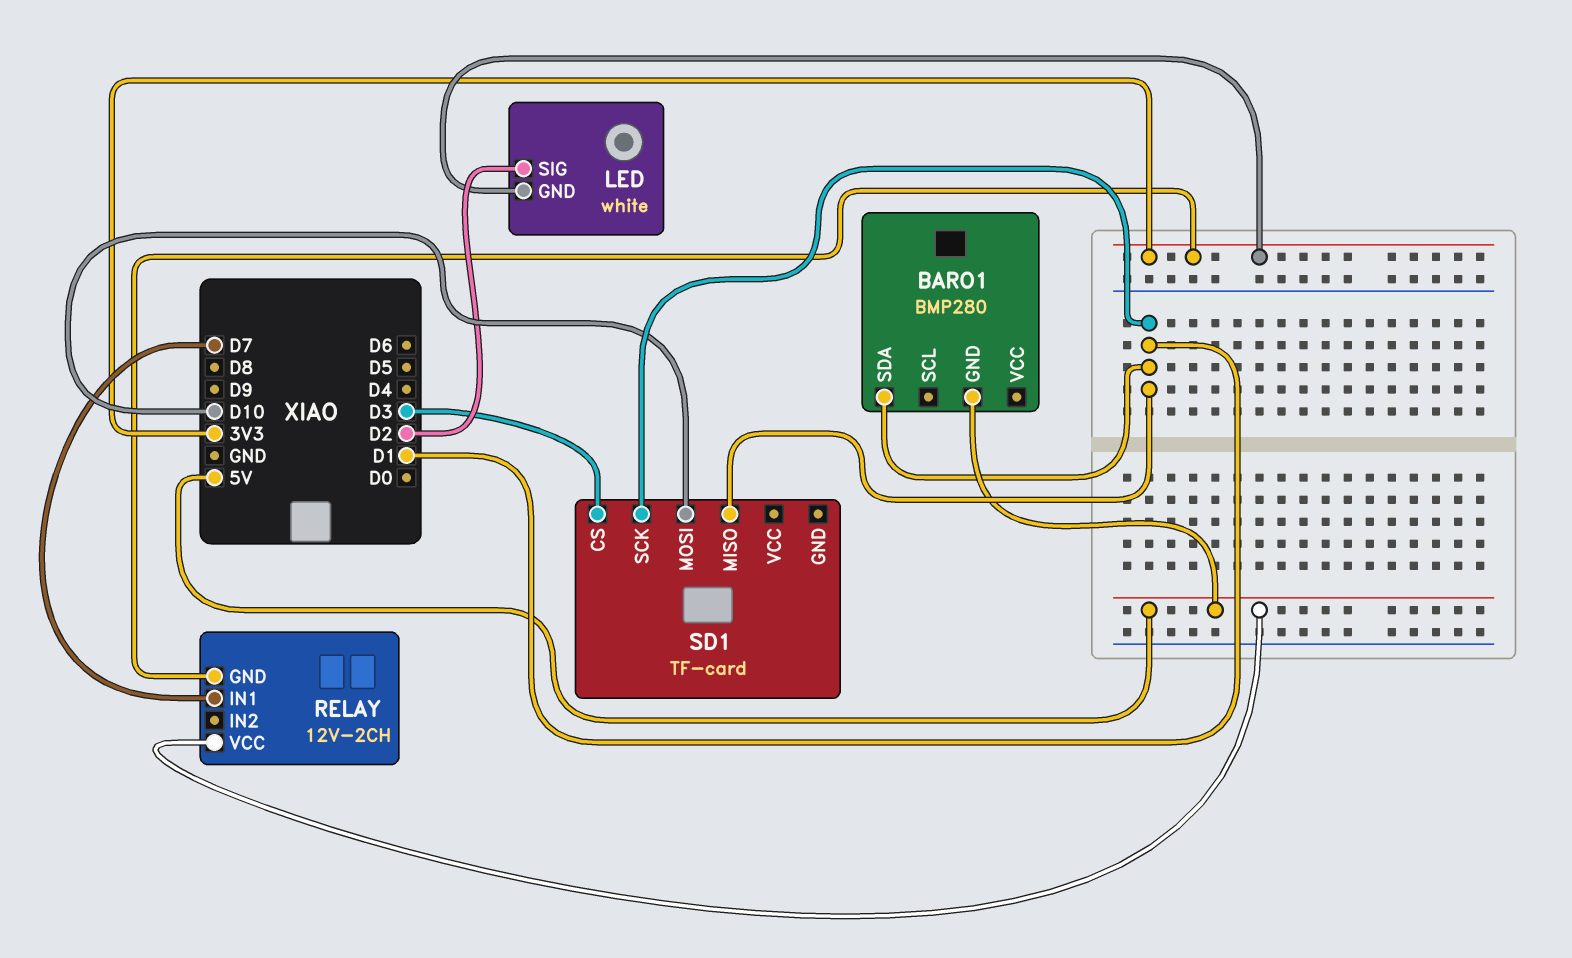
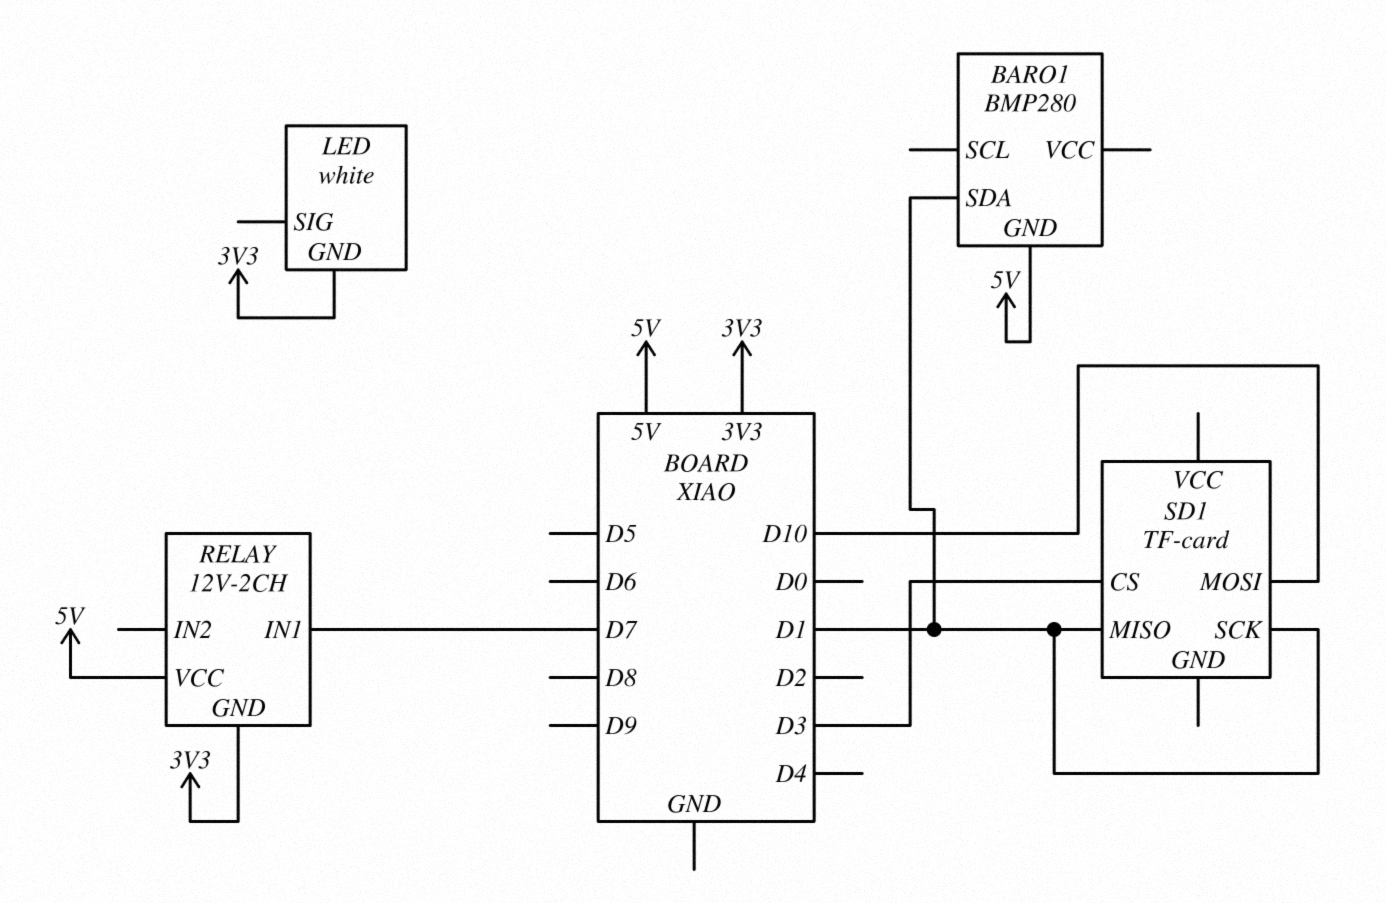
LED pin SIG: D2 -> none

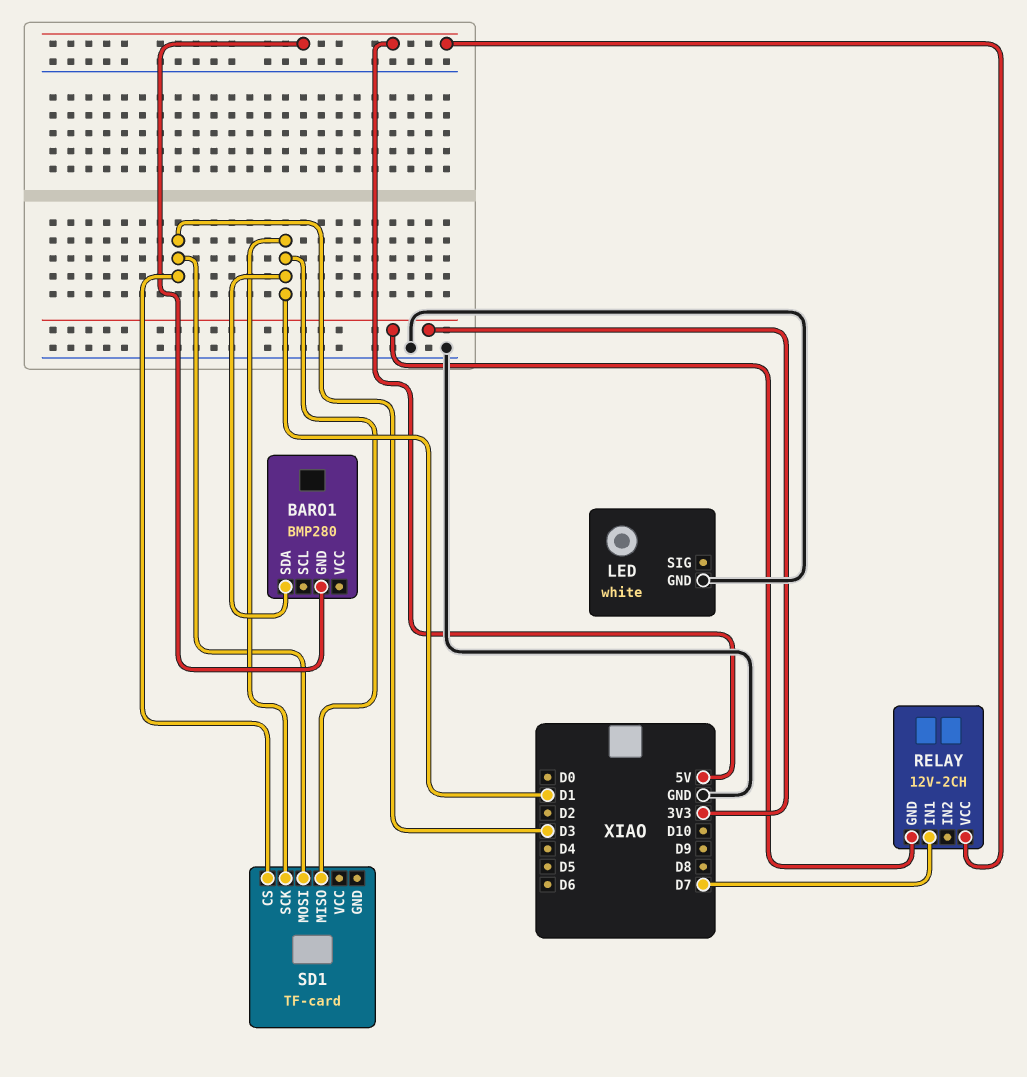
LED pin GND: 3V3 -> GND
SD1 pin MOSI: D10 -> D3

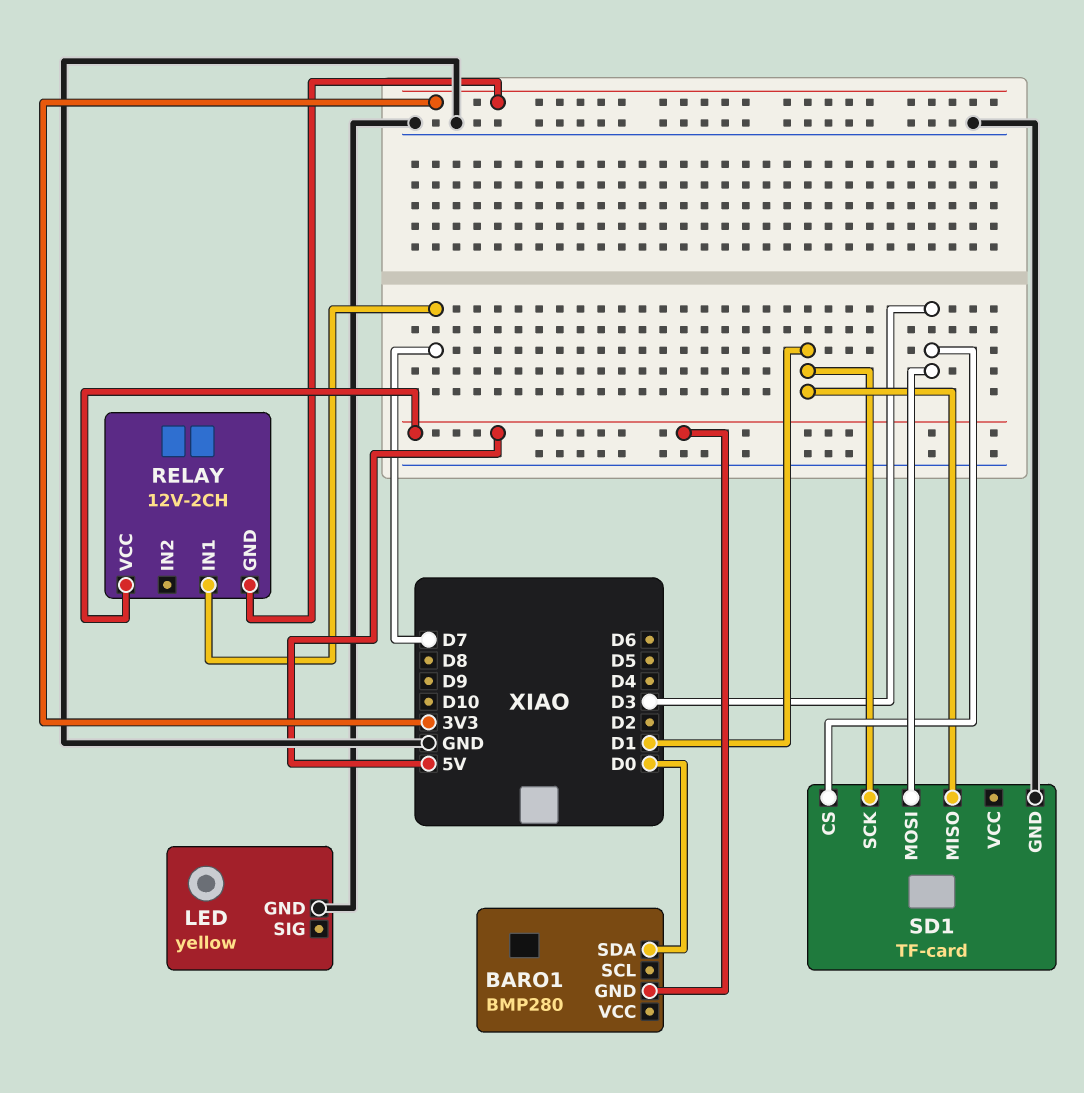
BARO1 pin SDA: D1 -> D0
LED: white -> yellow
SD1 pin GND: none -> GND

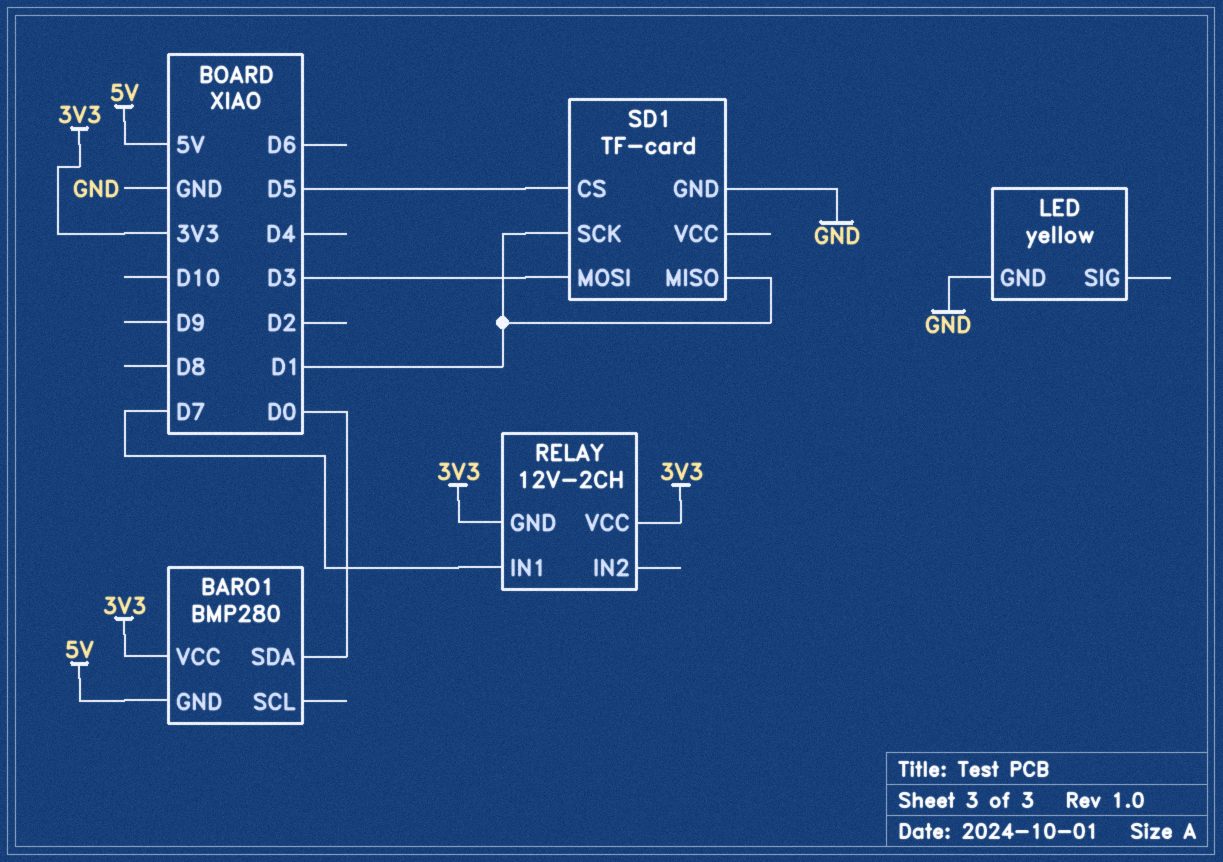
BARO1 pin VCC: none -> 3V3
RELAY pin VCC: 5V -> 3V3
SD1 pin CS: D3 -> D5

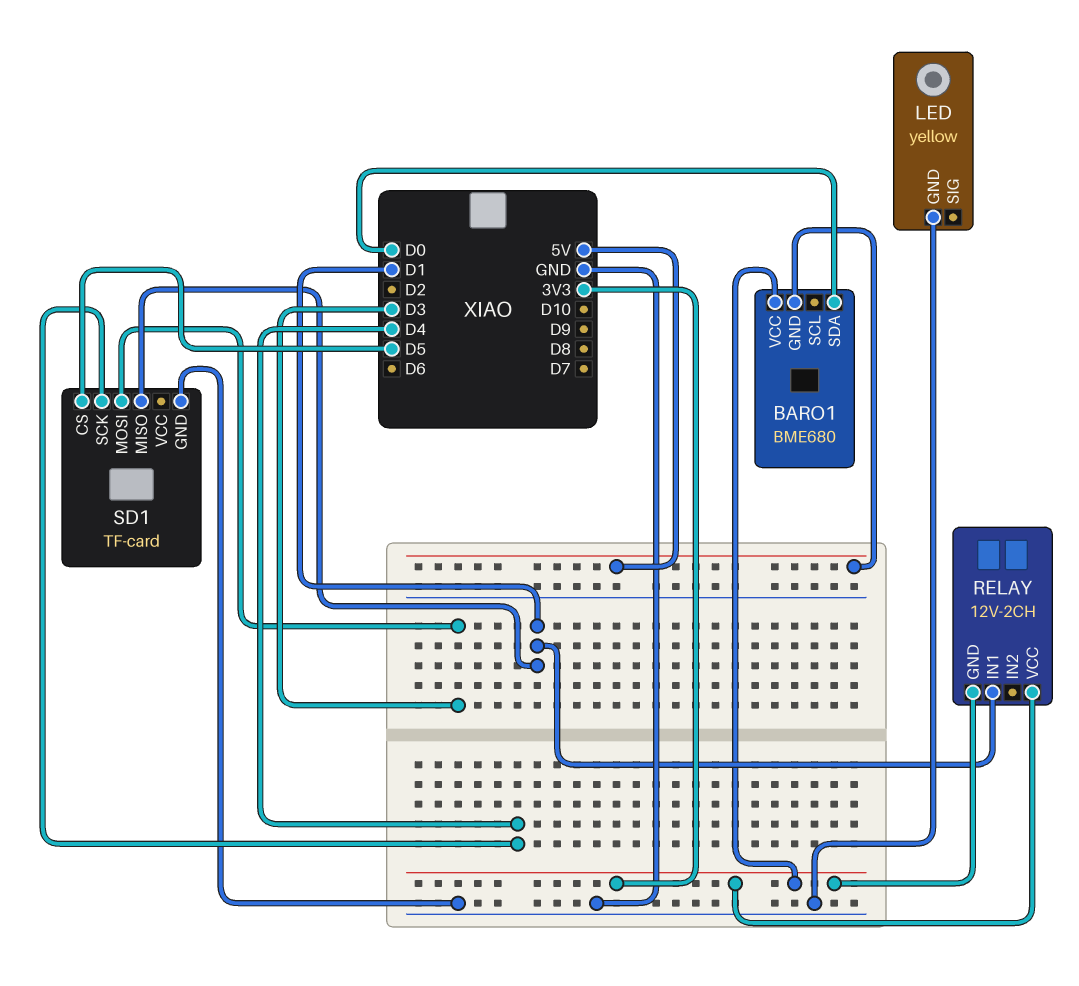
BARO1: BMP280 -> BME680
RELAY pin IN1: D7 -> D1
SD1 pin SCK: D1 -> D4

